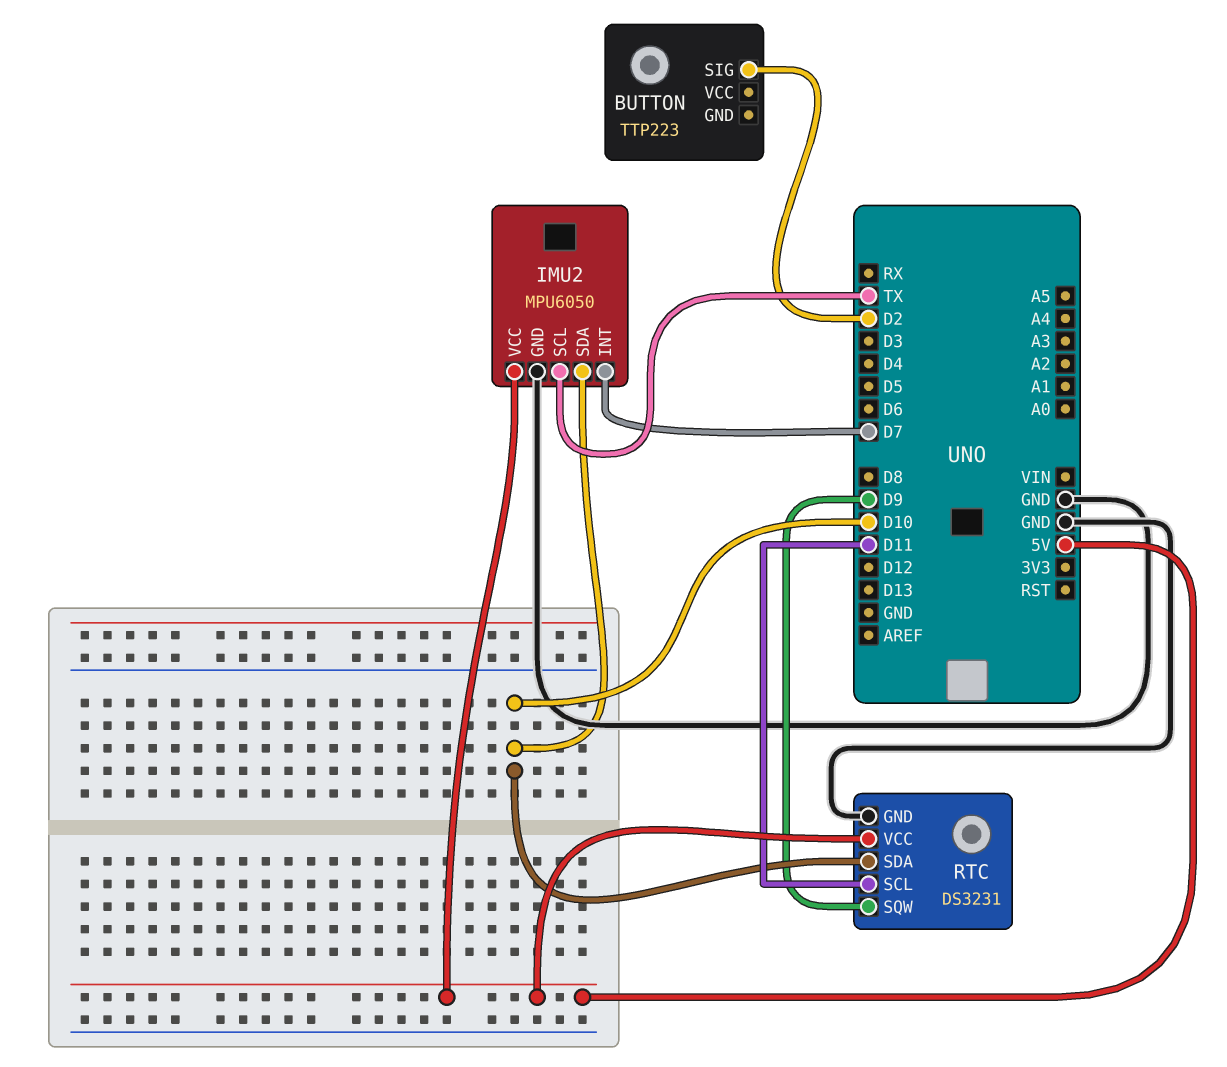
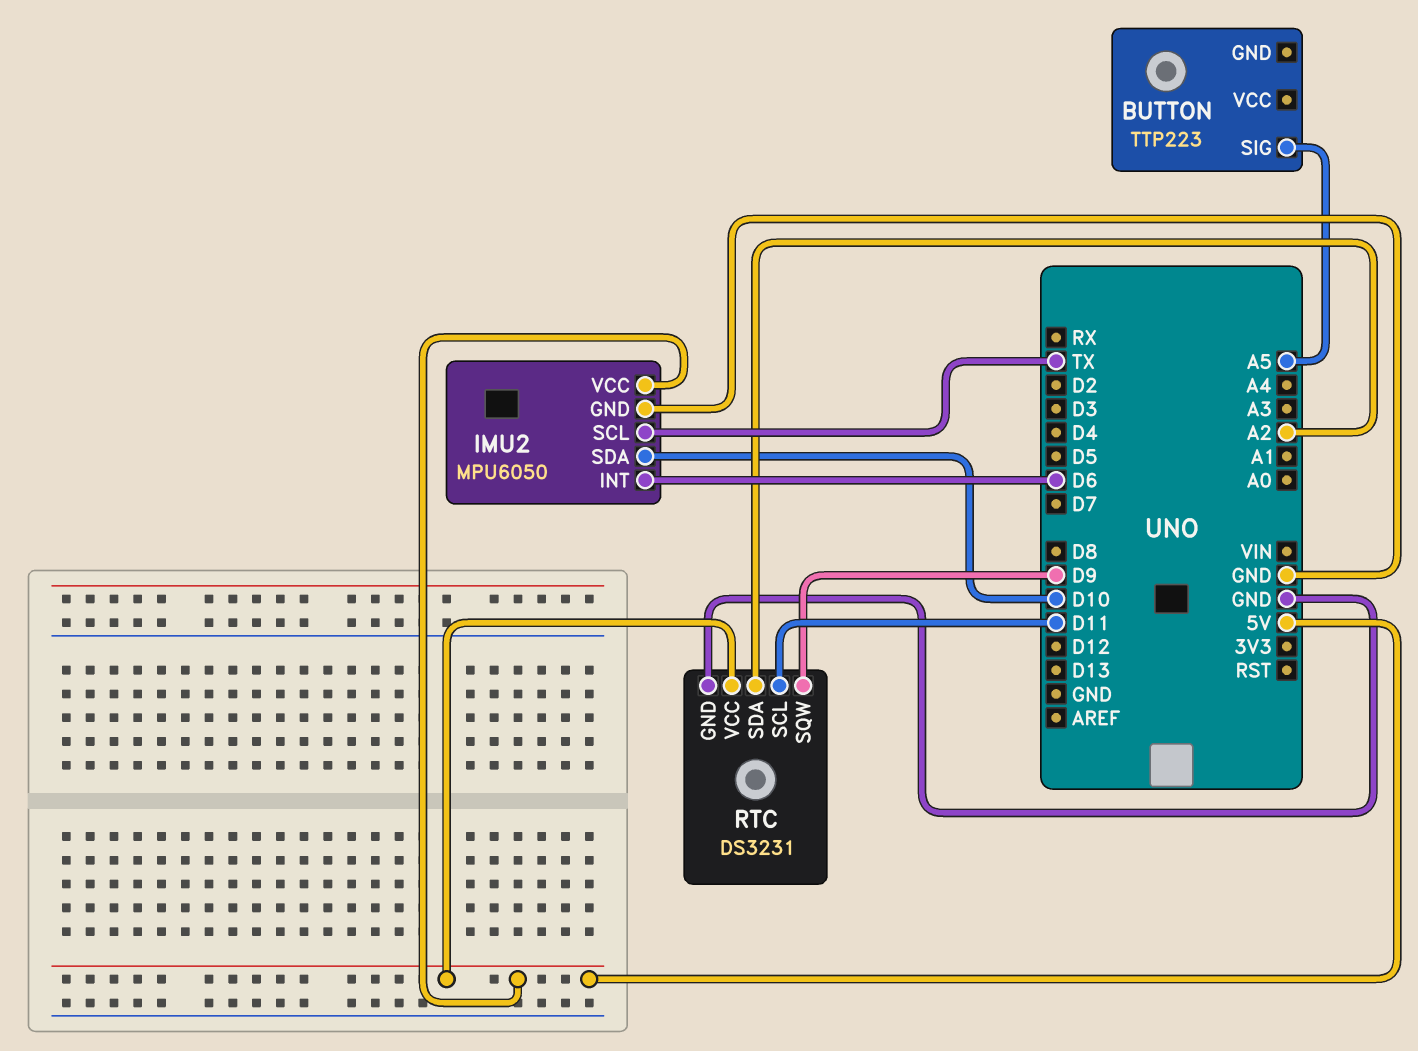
BUTTON pin SIG: D2 -> A5
IMU2 pin INT: D7 -> D6
RTC pin SDA: D10 -> A2

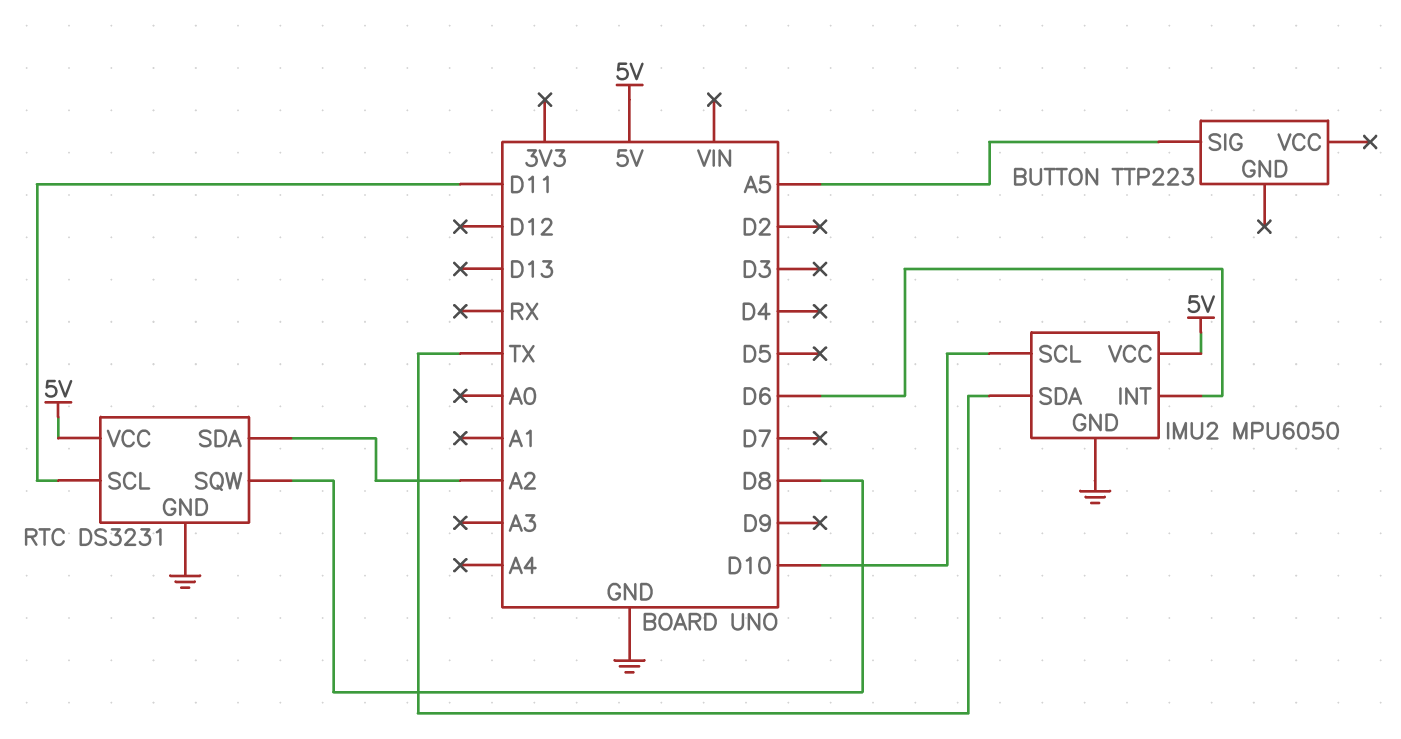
IMU2 pin SCL: TX -> D10
IMU2 pin SDA: D10 -> TX
RTC pin SQW: D9 -> D8

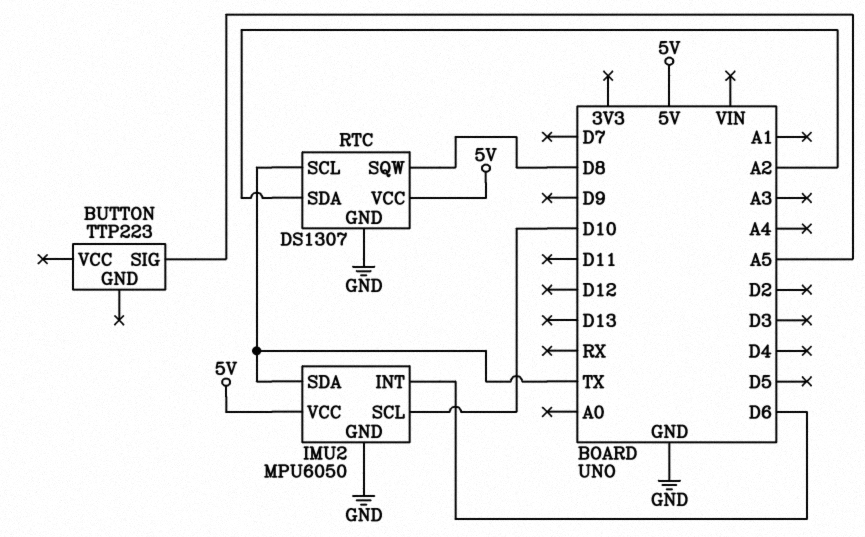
RTC: DS3231 -> DS1307
RTC pin SCL: D11 -> TX

